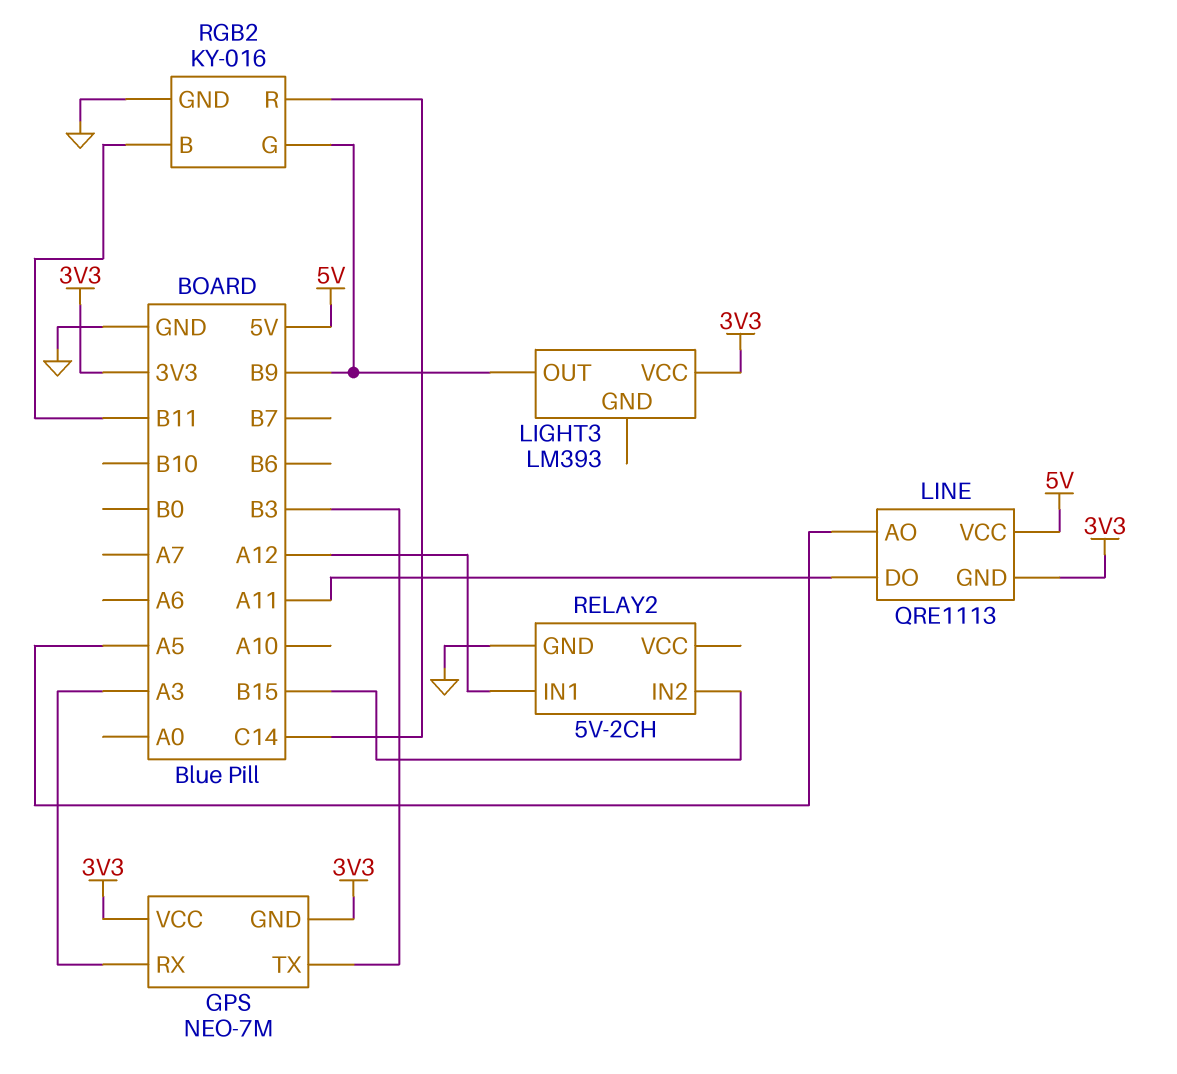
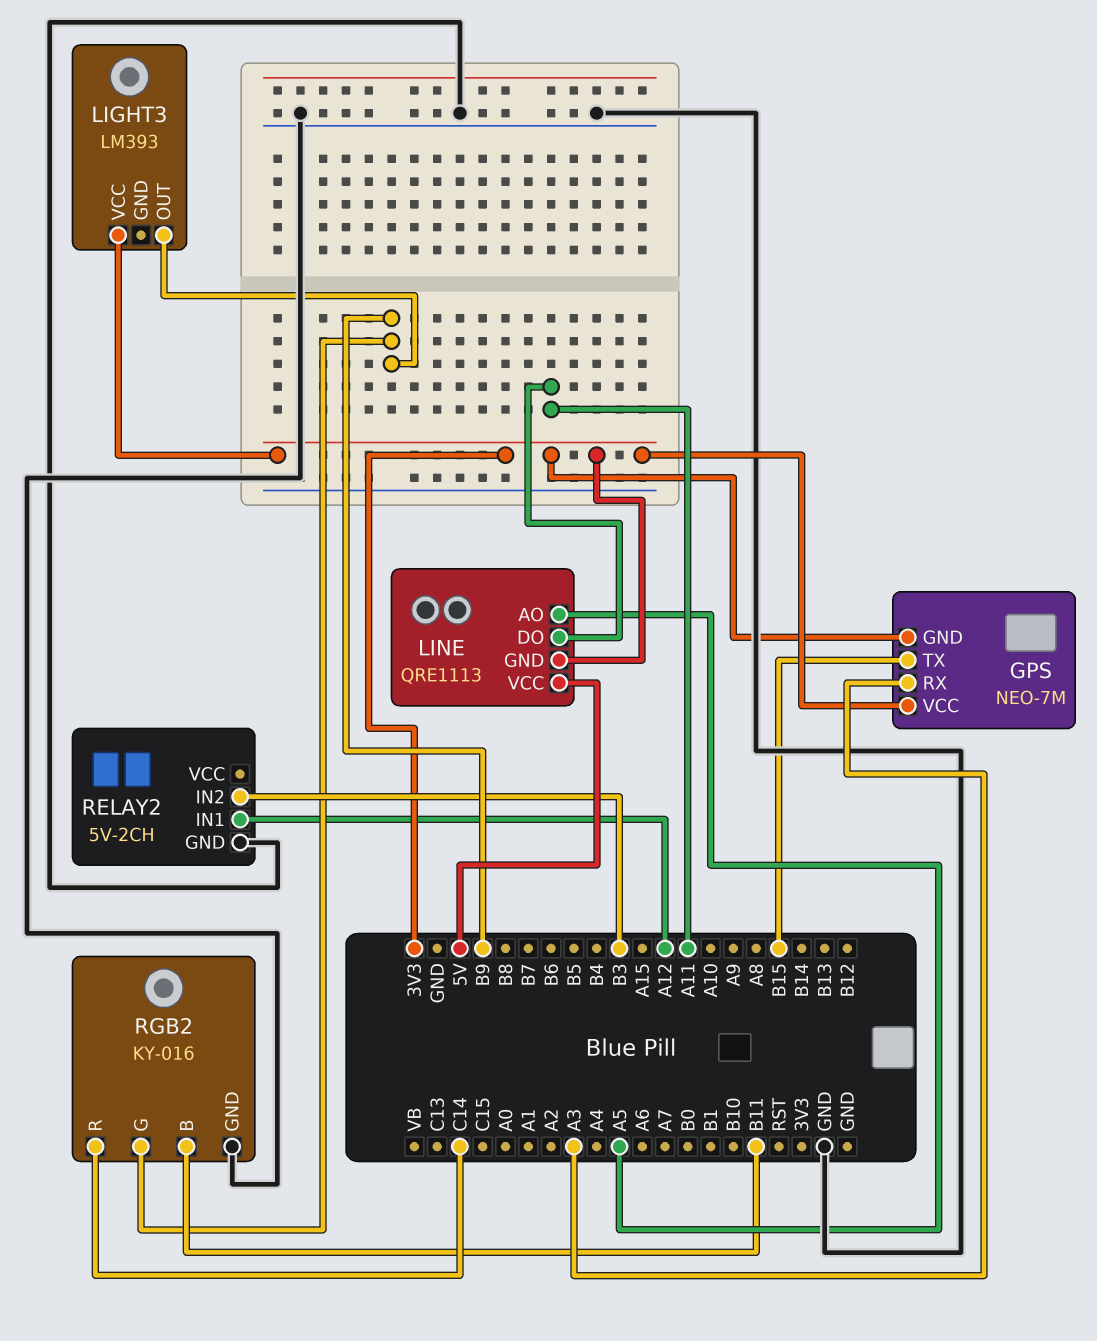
GPS pin TX: B3 -> B15
RELAY2 pin IN2: B15 -> B3

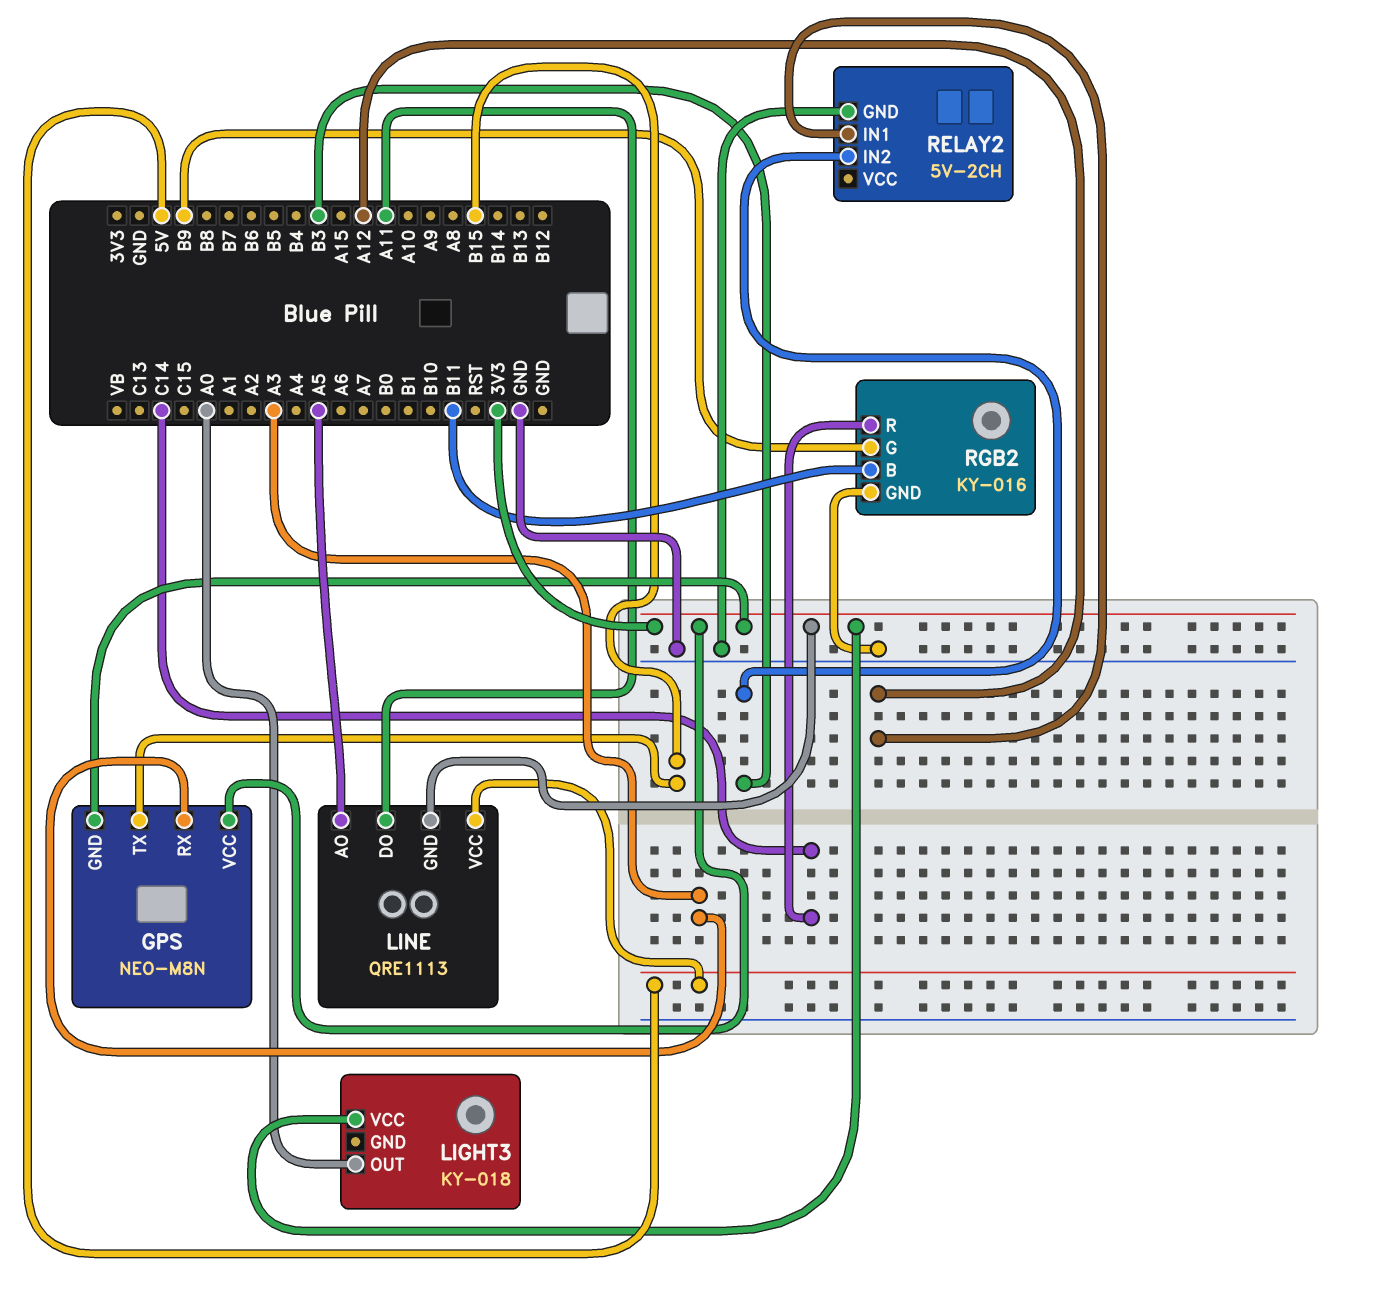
GPS: NEO-7M -> NEO-M8N
LIGHT3: LM393 -> KY-018
LIGHT3 pin OUT: B9 -> A0

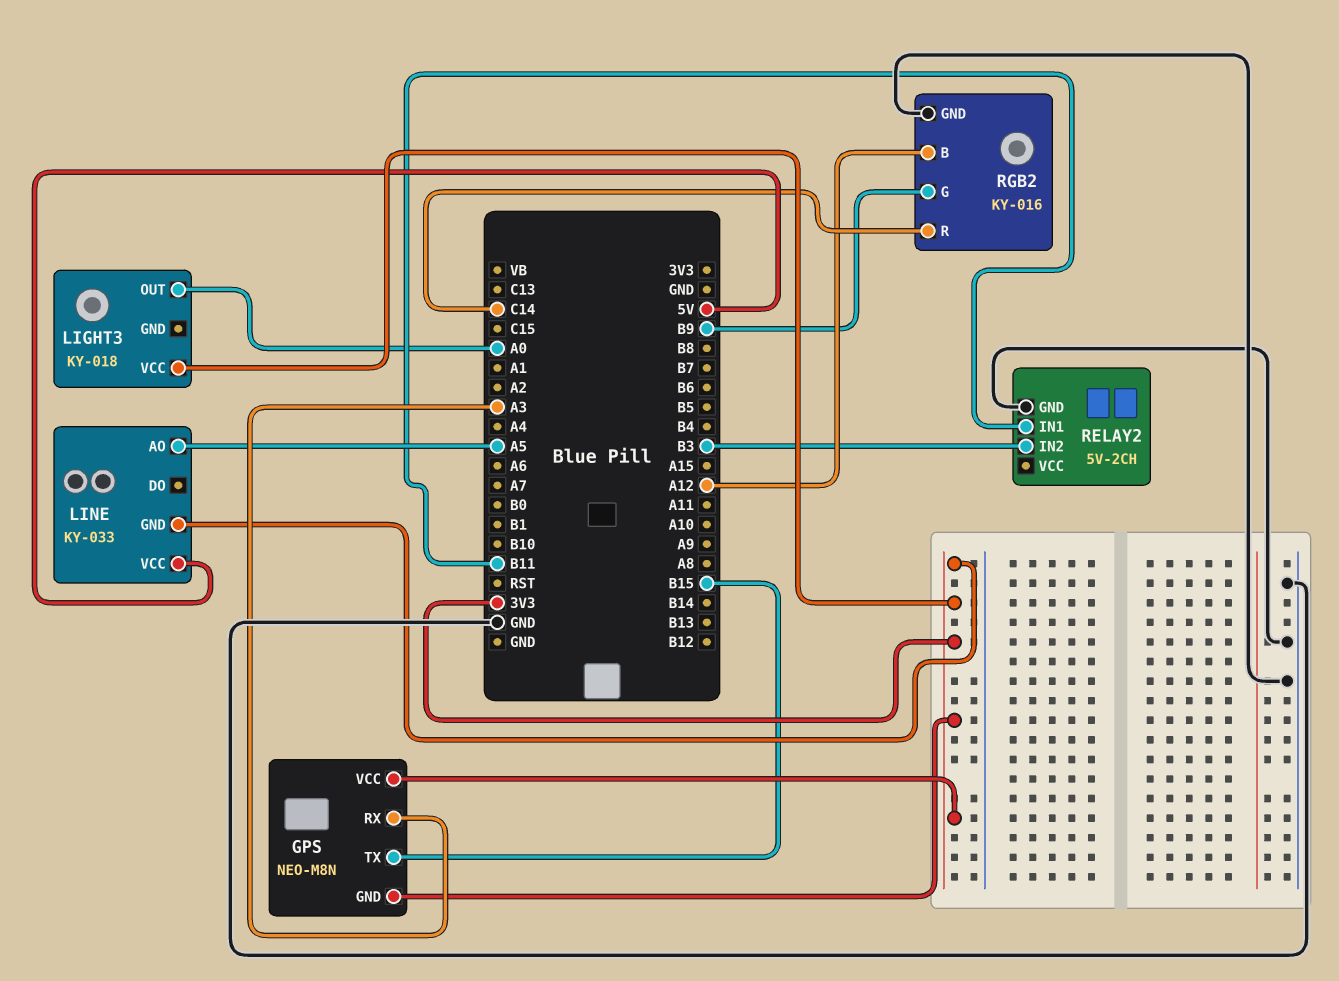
LINE: QRE1113 -> KY-033
LINE pin DO: A11 -> none
RELAY2 pin IN1: A12 -> B11
RGB2 pin B: B11 -> A12

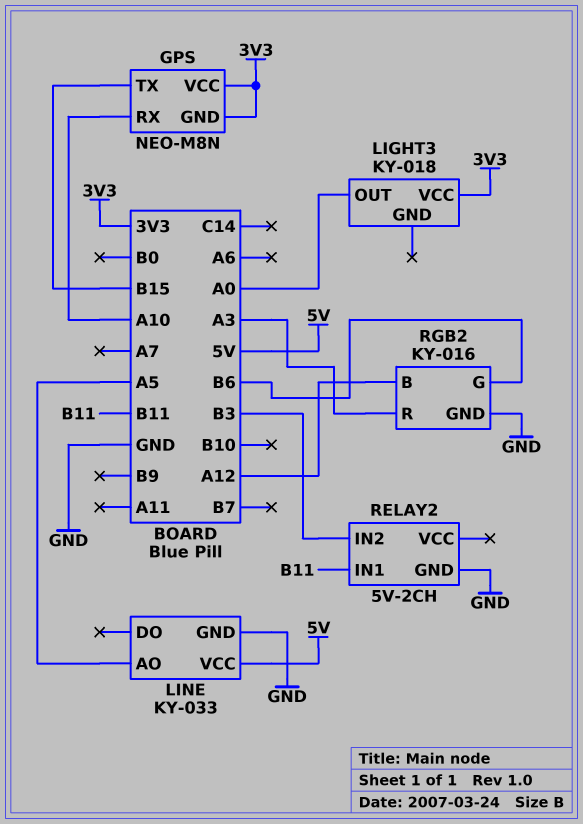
GPS pin RX: A3 -> A10
LINE pin GND: 3V3 -> GND
RGB2 pin G: B9 -> B6
RGB2 pin R: C14 -> A3

